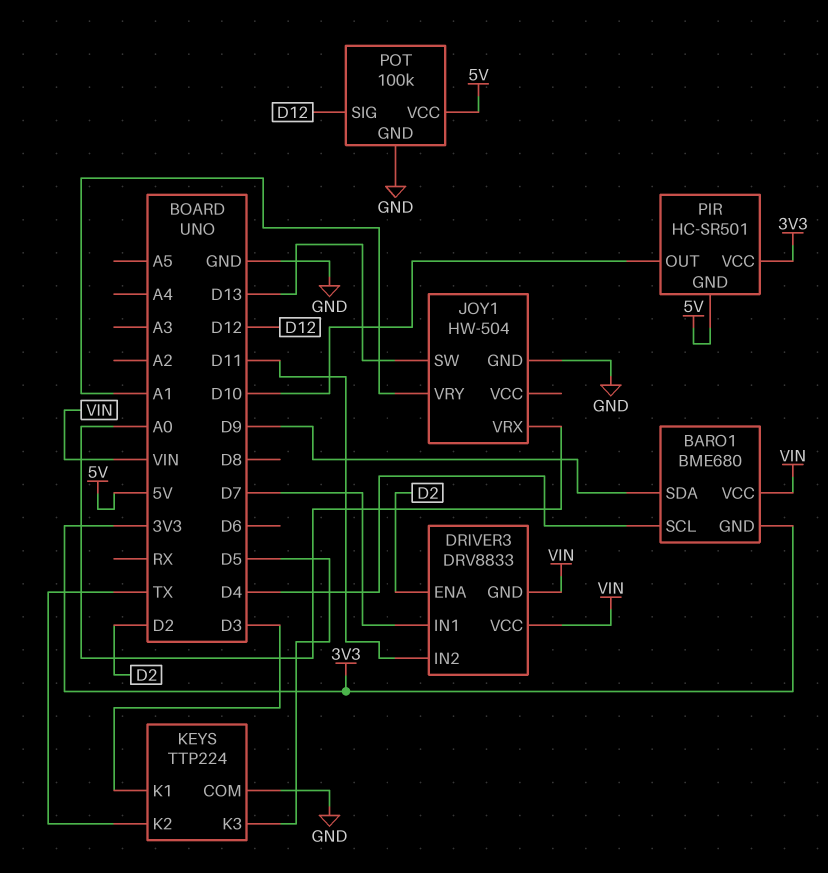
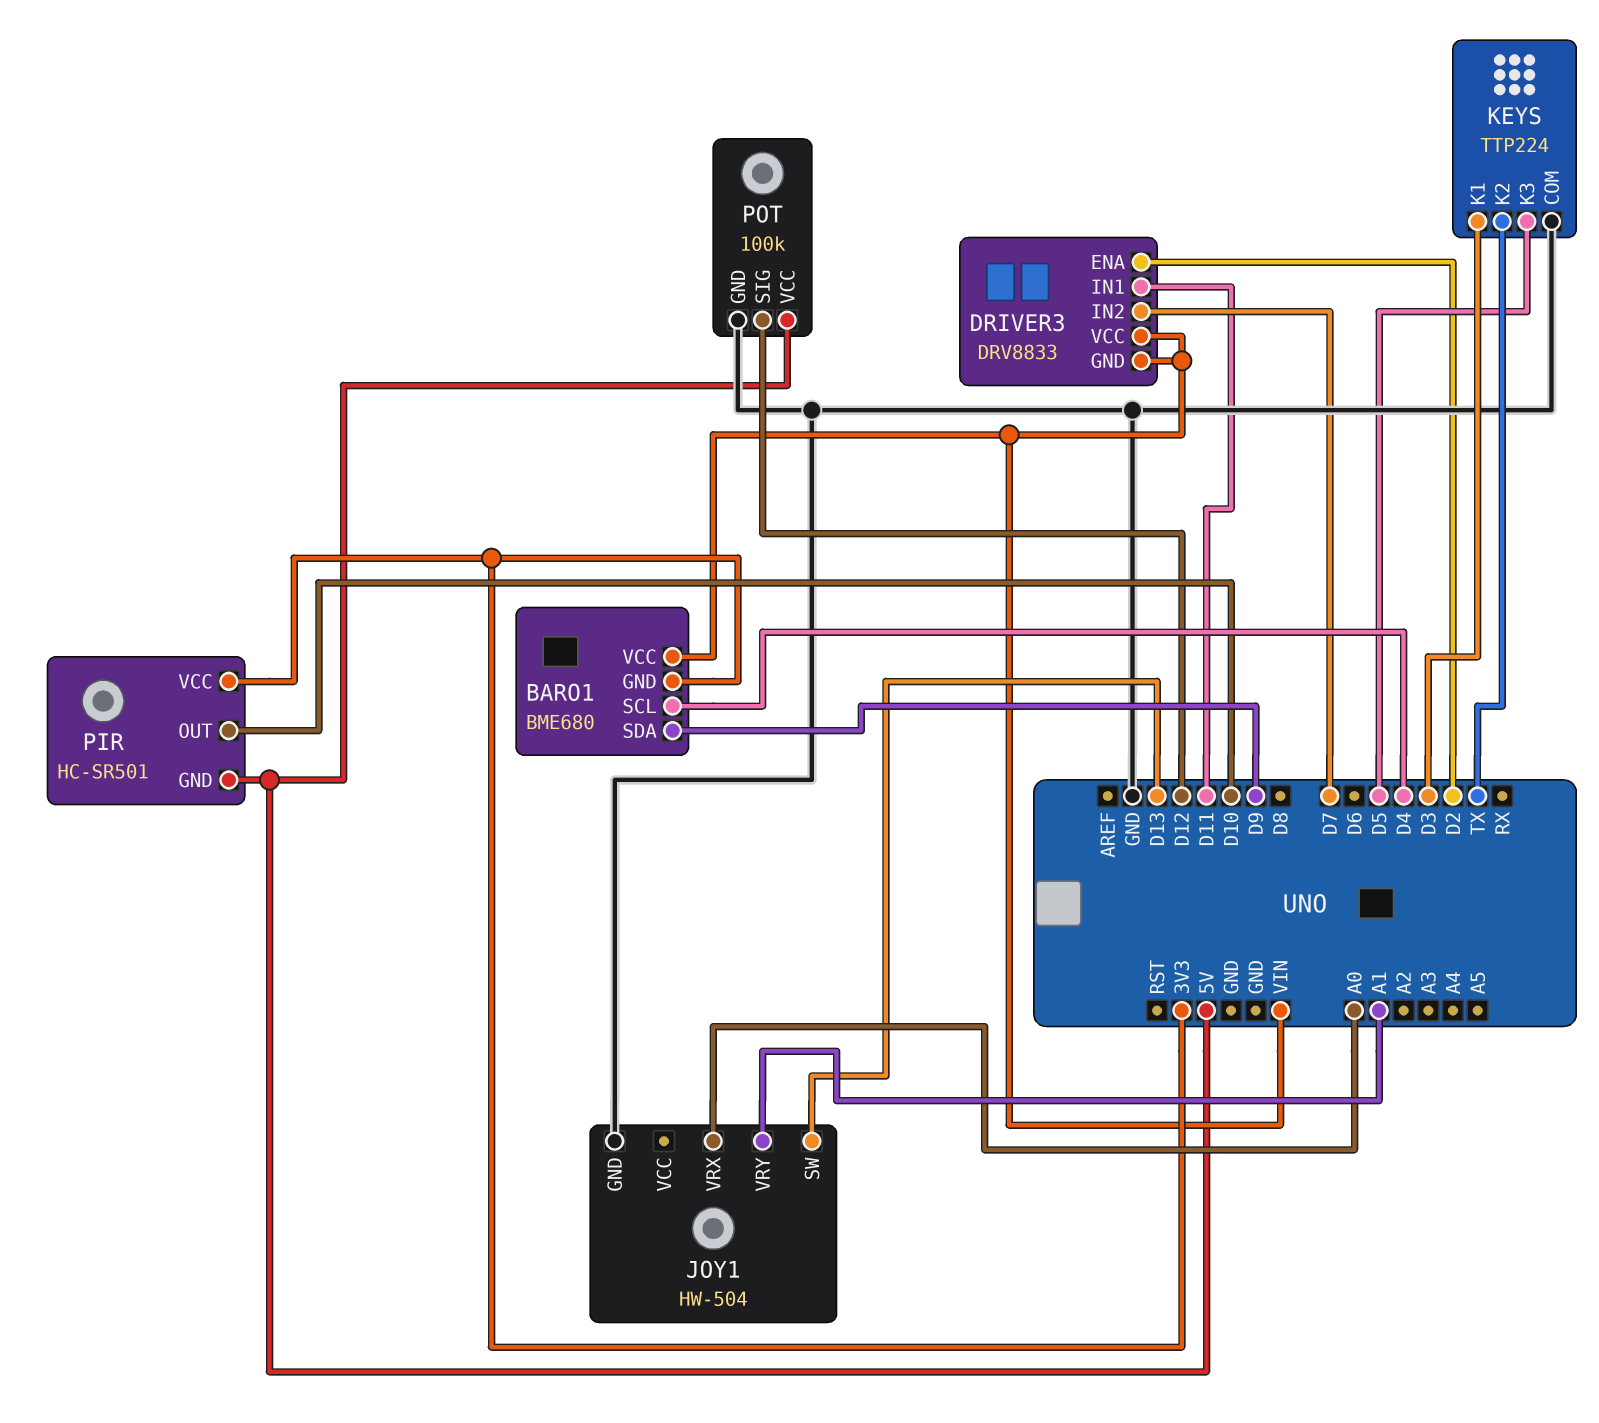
DRIVER3 pin IN1: D7 -> D11
DRIVER3 pin IN2: D11 -> D7

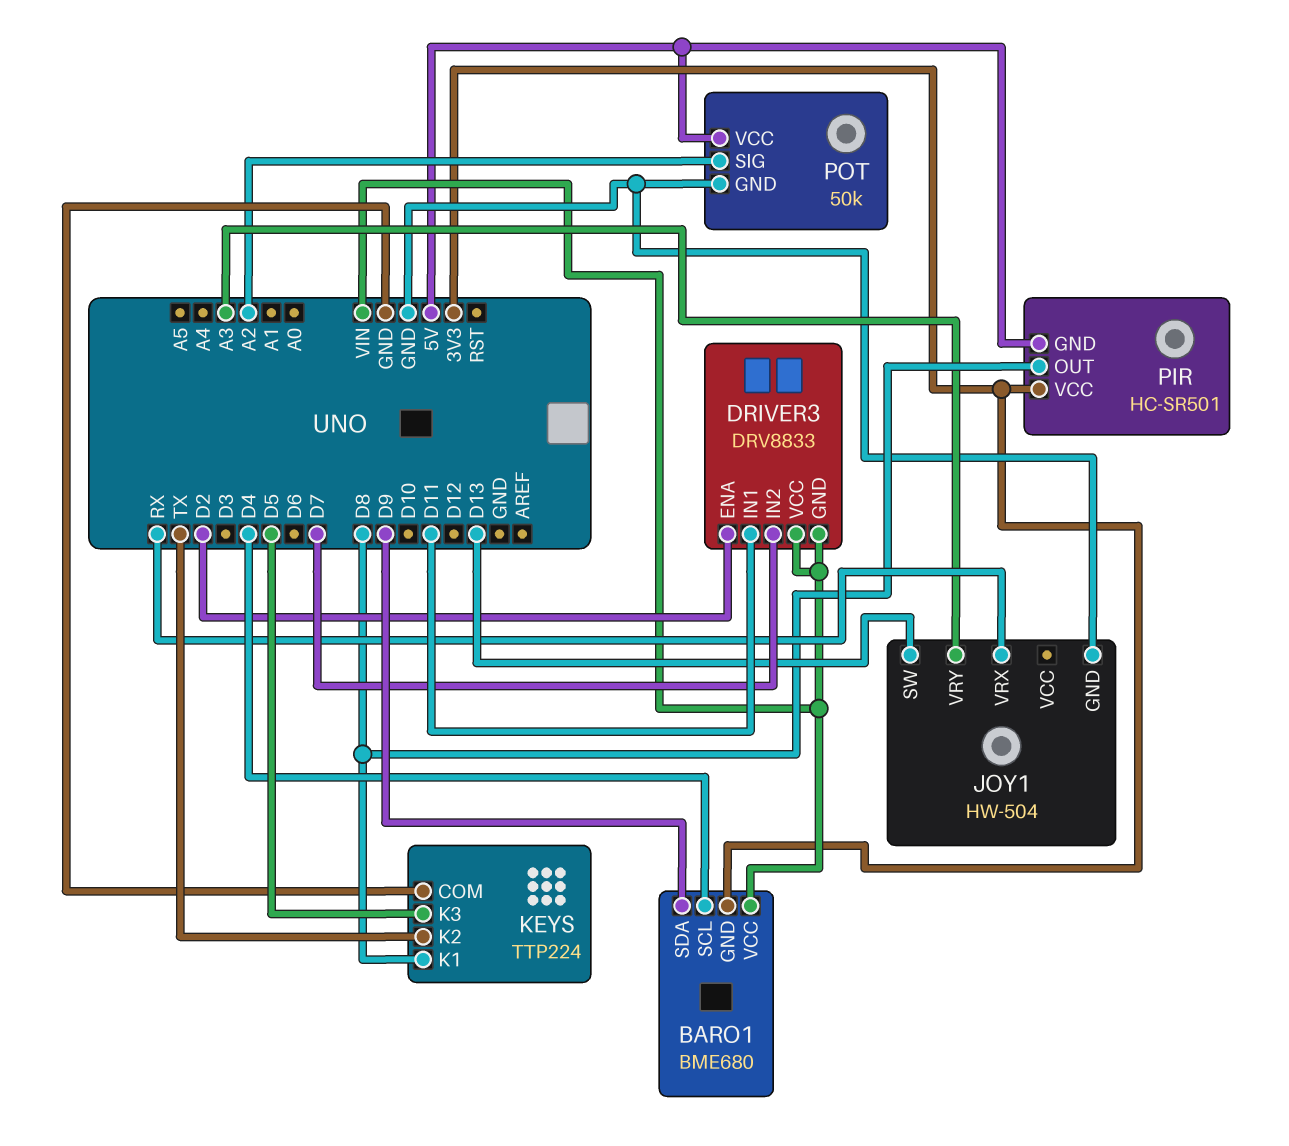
JOY1 pin VRX: A0 -> RX
JOY1 pin VRY: A1 -> A3
KEYS pin K1: D3 -> D8
PIR pin OUT: D10 -> D8
POT: 100k -> 50k
POT pin SIG: D12 -> A2

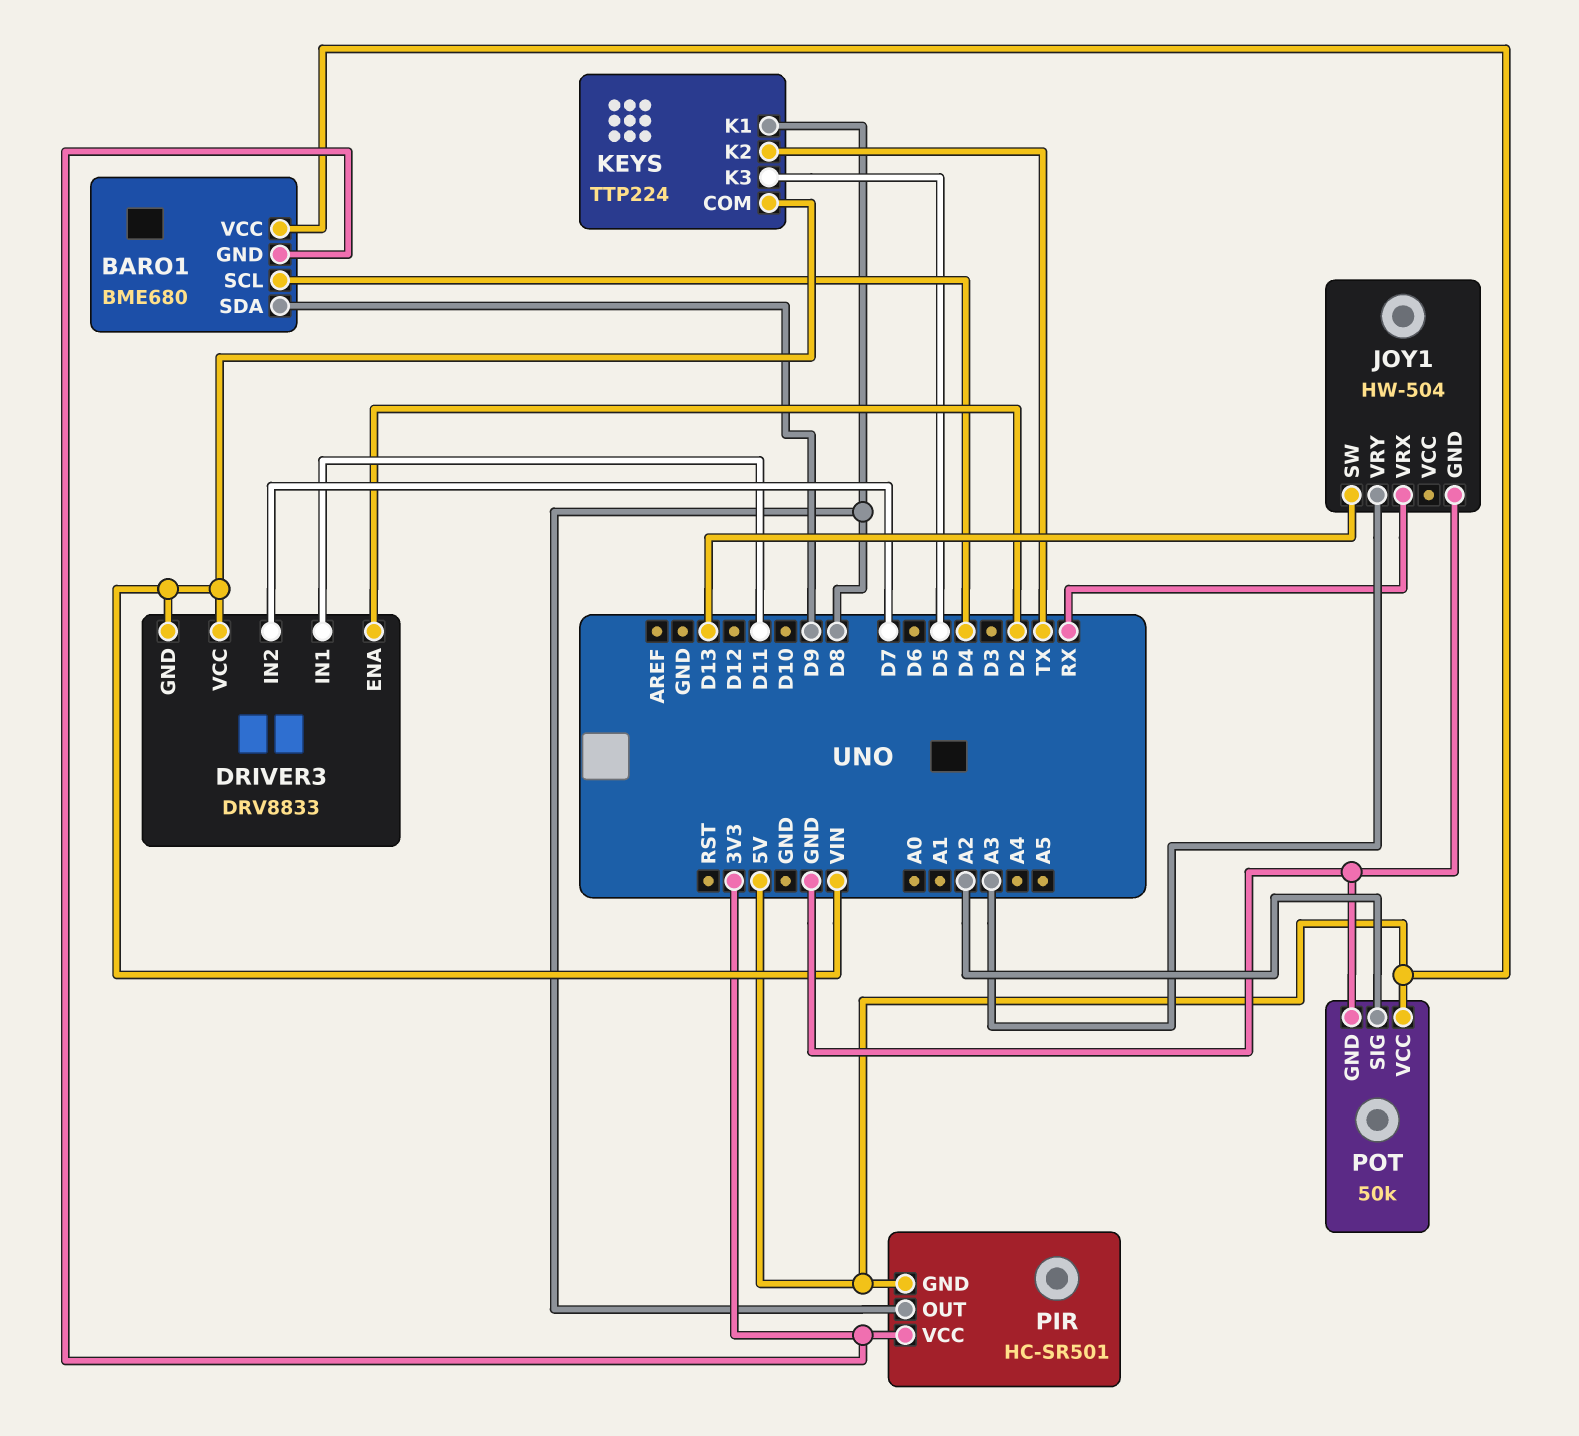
BARO1 pin VCC: VIN -> 5V
KEYS pin COM: GND -> VIN

